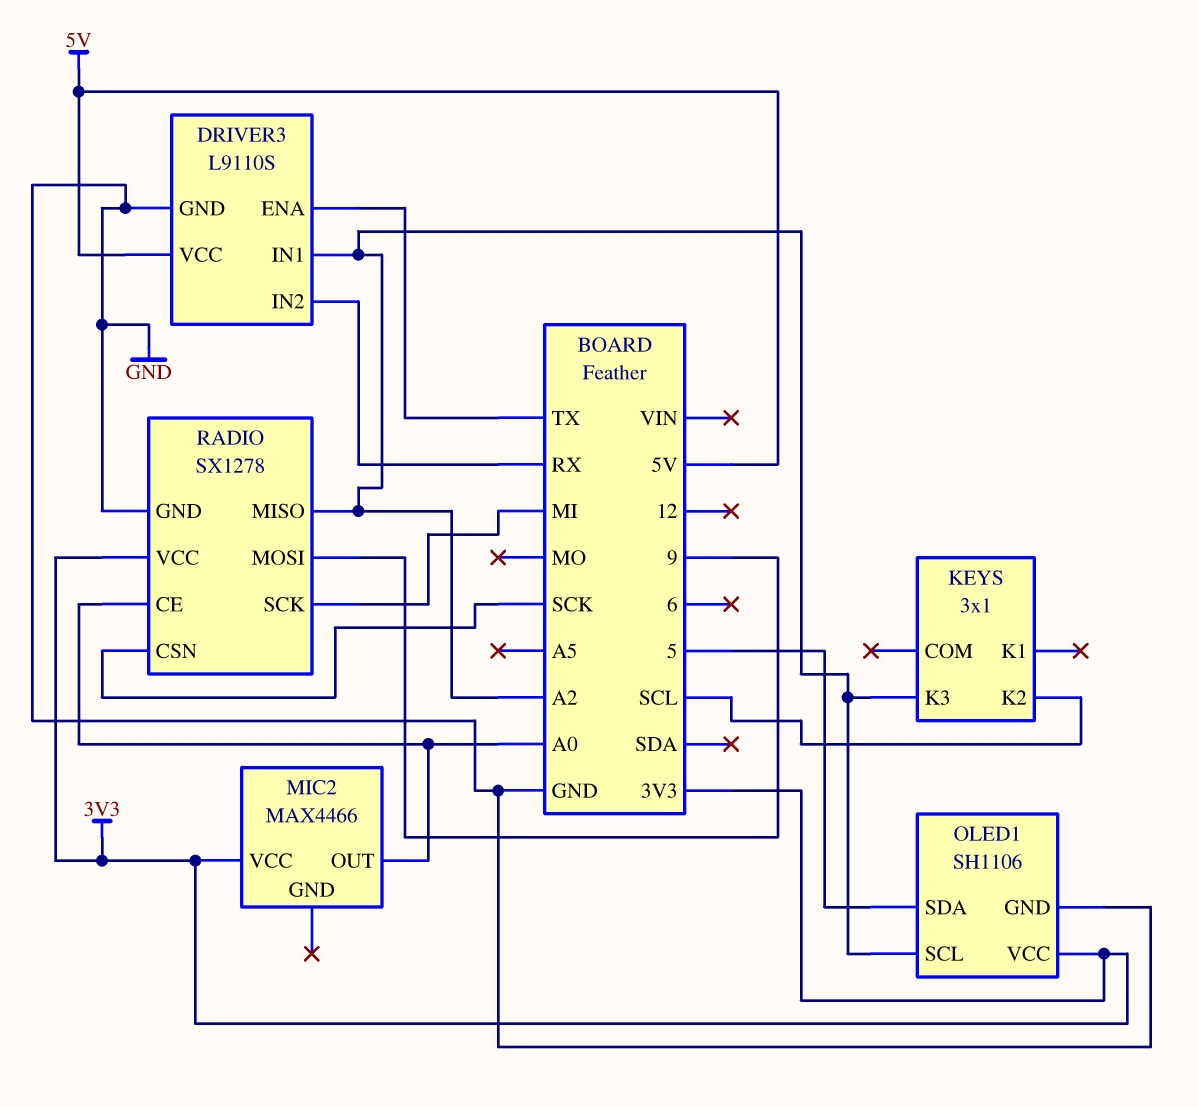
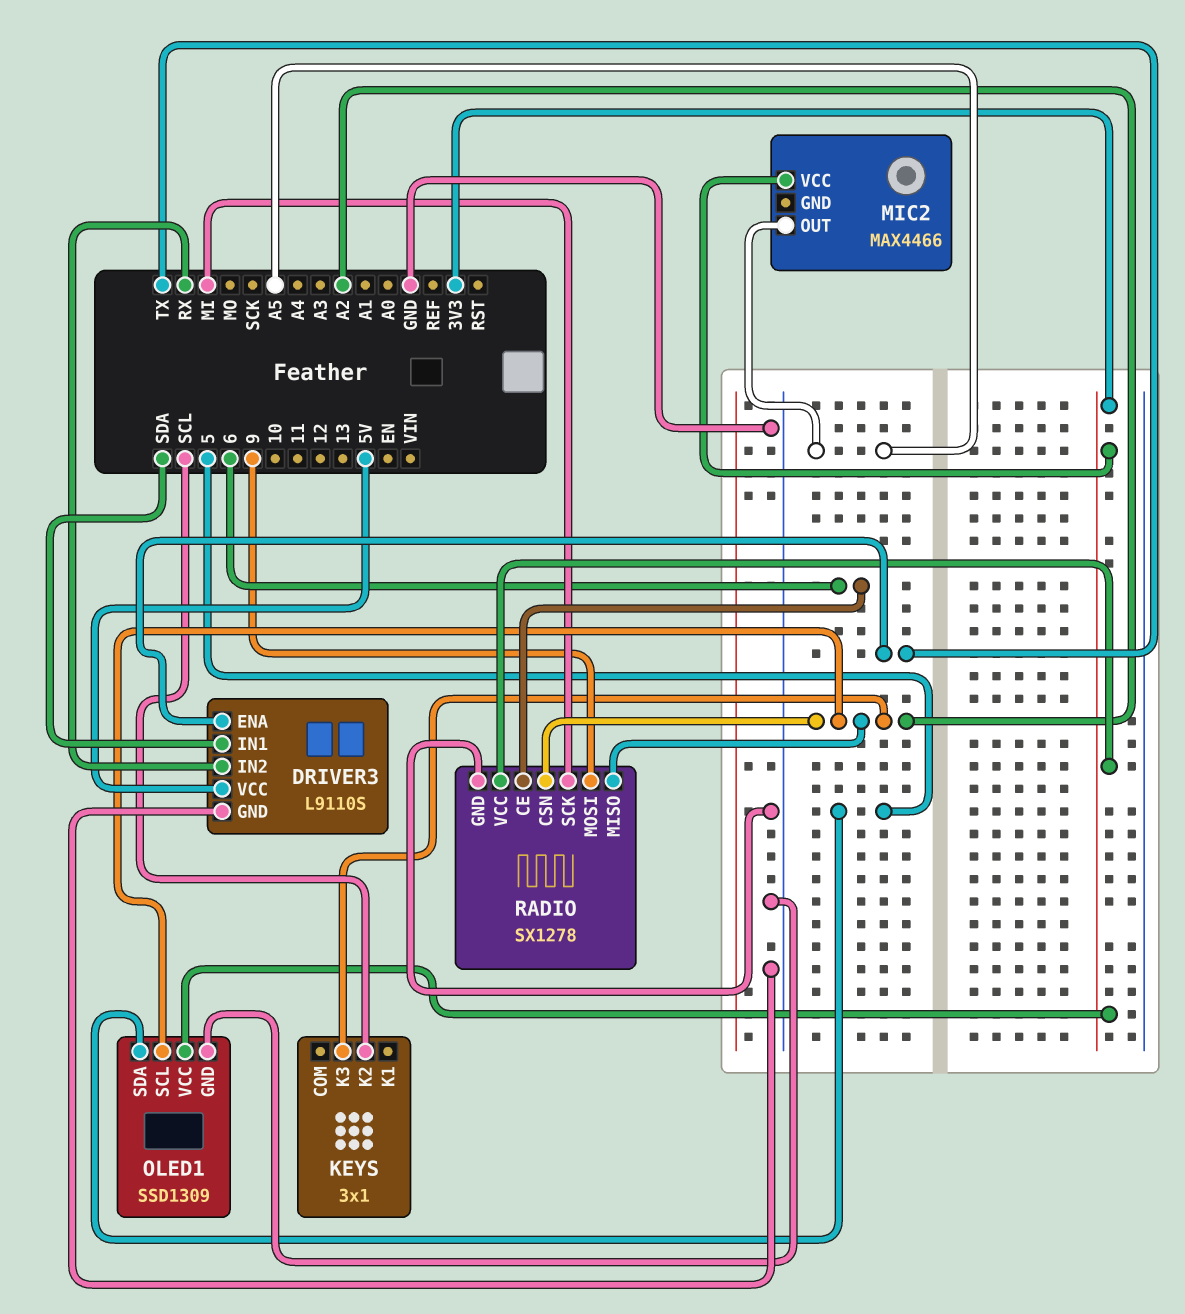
DRIVER3 pin IN1: A2 -> SDA
MIC2 pin OUT: A0 -> A5
OLED1: SH1106 -> SSD1309
RADIO pin CE: A0 -> 6
RADIO pin CSN: SCK -> A2

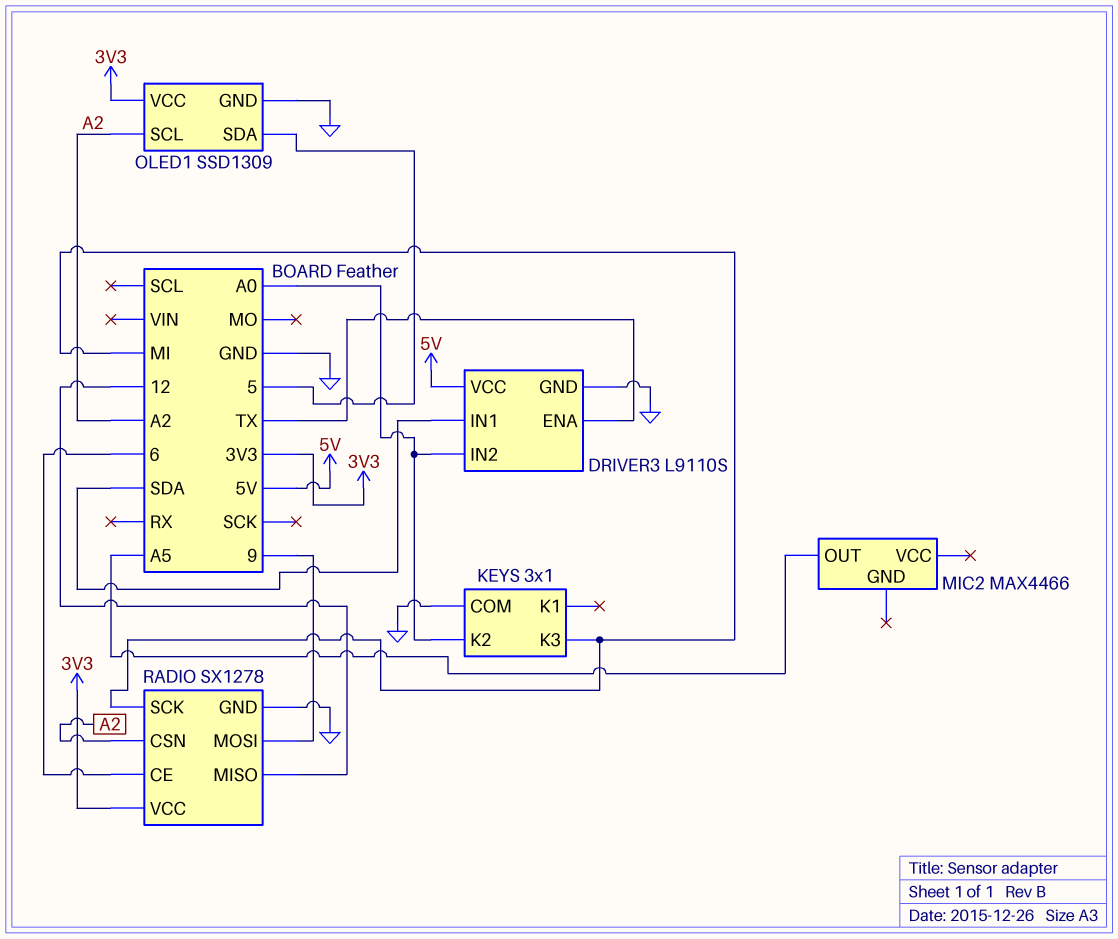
DRIVER3 pin IN2: RX -> A0
KEYS pin COM: none -> GND
KEYS pin K2: SCL -> A0
KEYS pin K3: A2 -> MI
MIC2 pin VCC: 3V3 -> none
RADIO pin MISO: A2 -> 12

